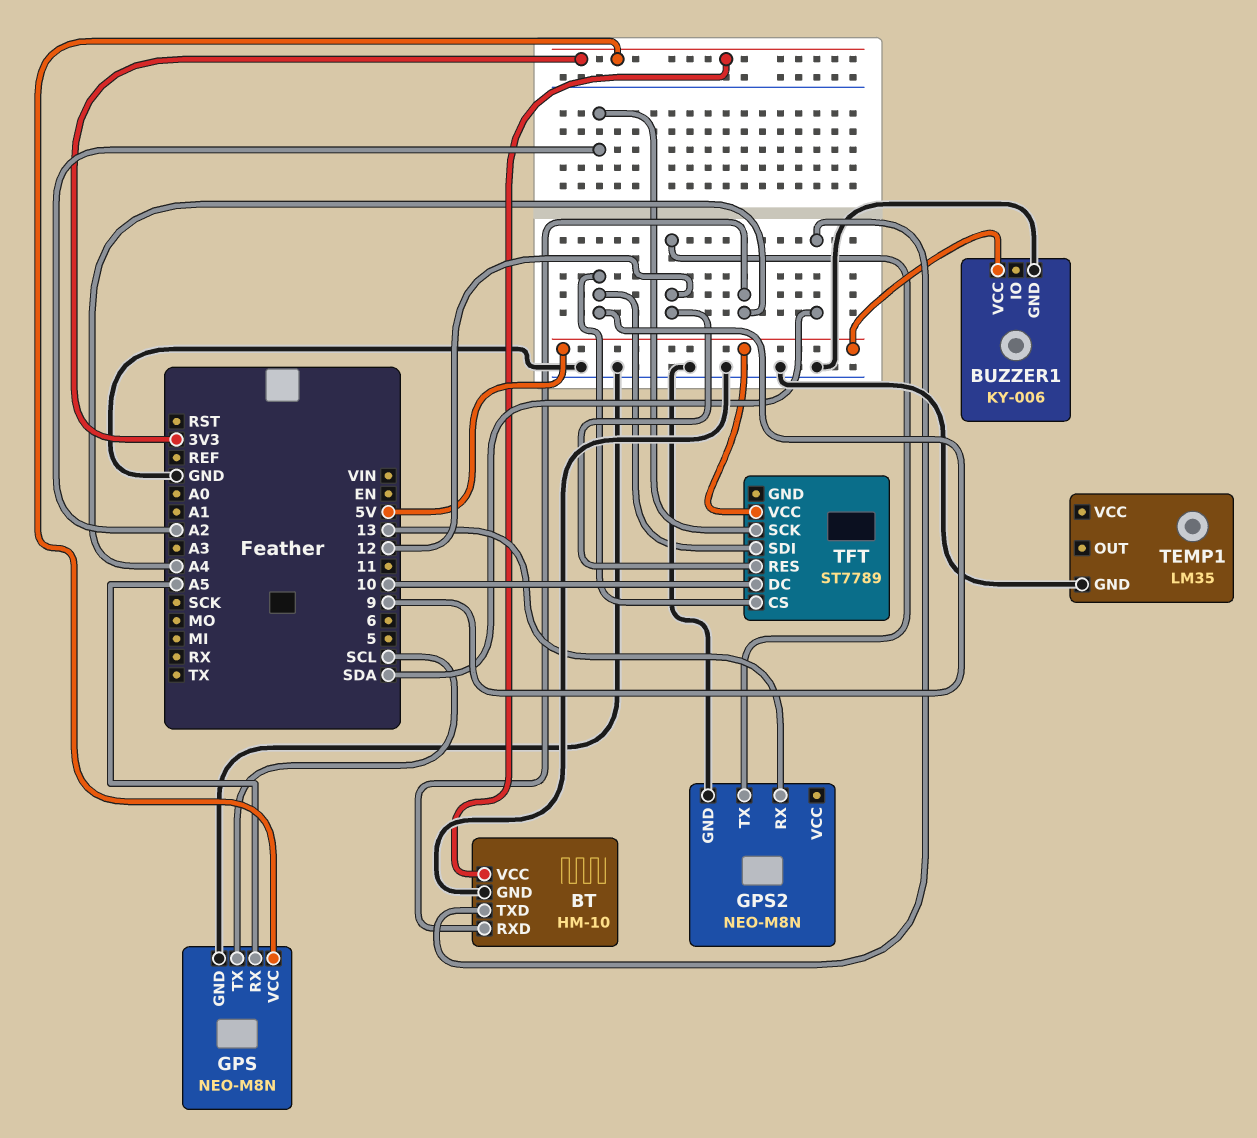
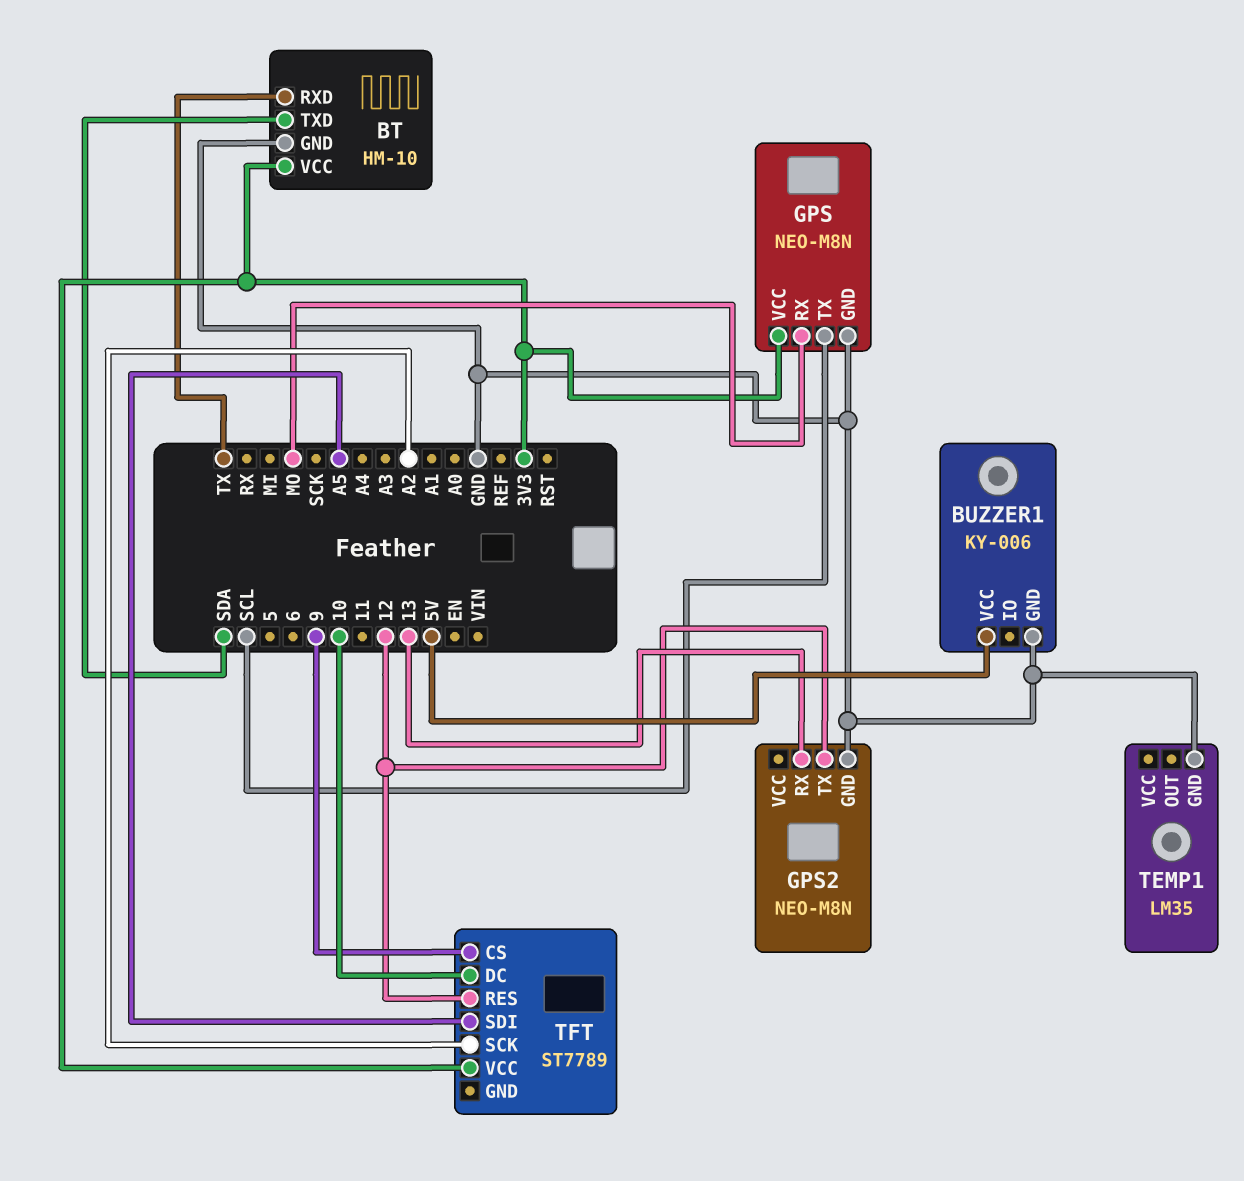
BT pin RXD: A4 -> TX
GPS pin RX: A5 -> MO
TFT pin SDI: 9 -> A5
TFT pin VCC: 5V -> 3V3

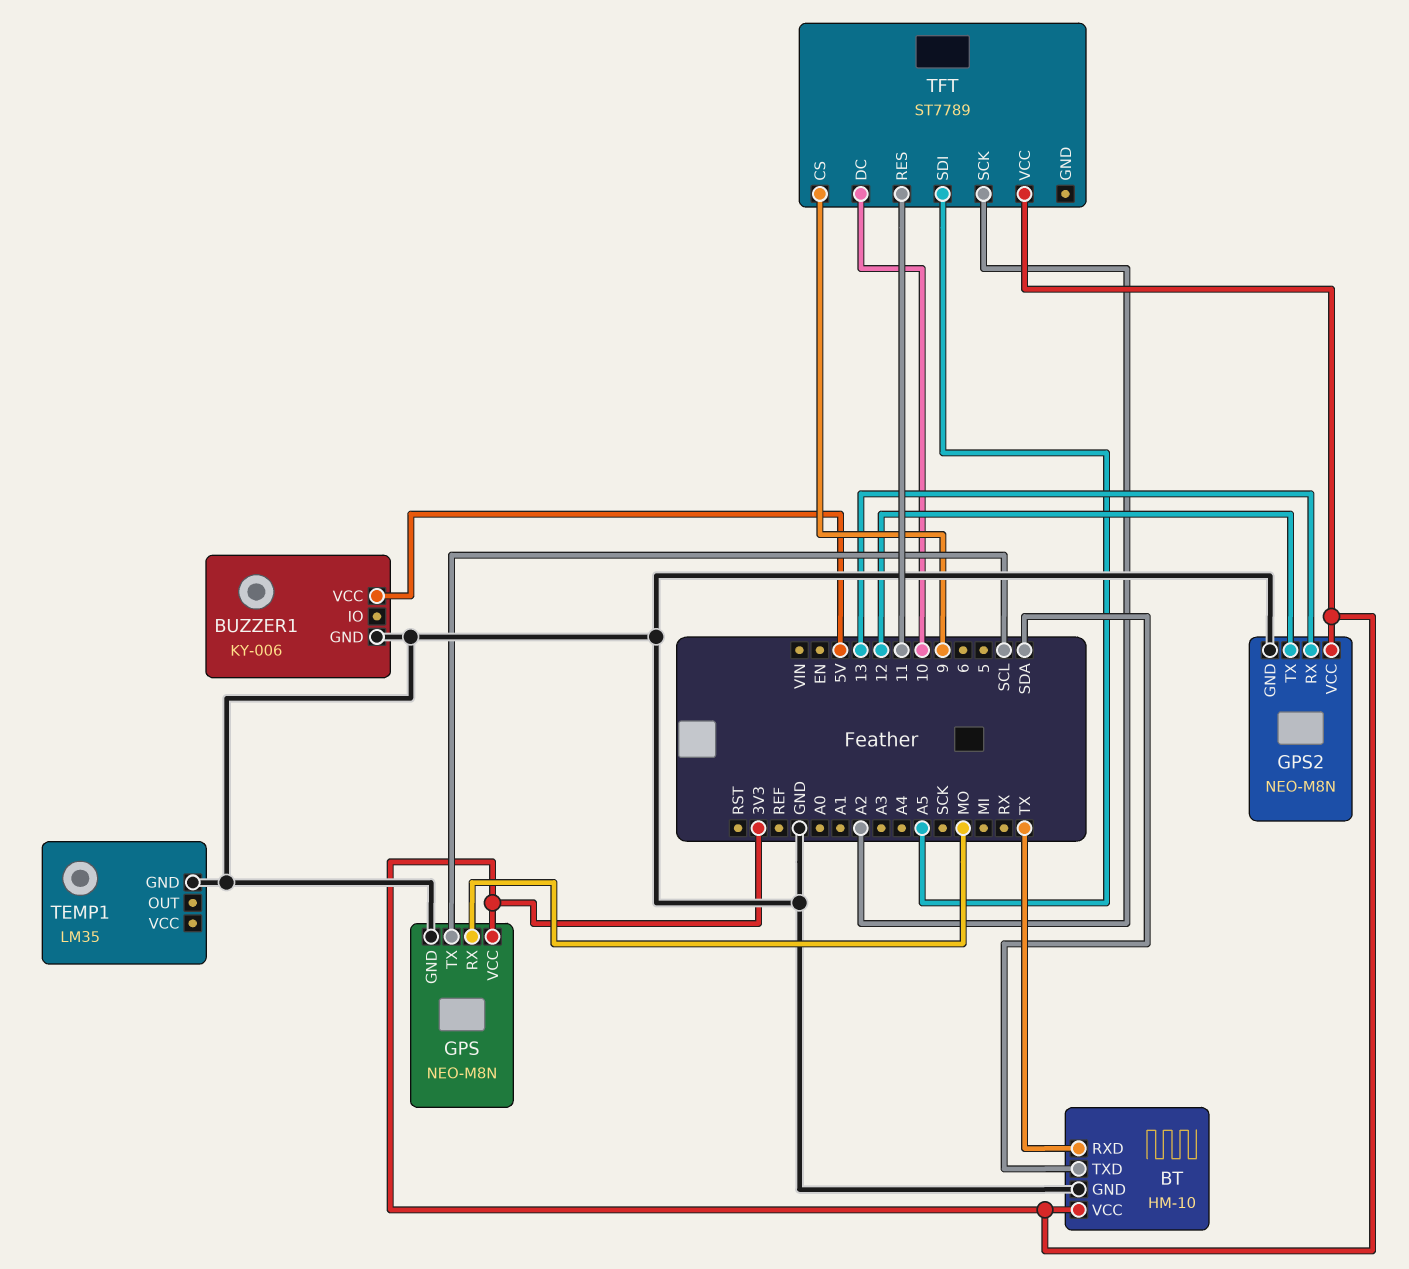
GPS2 pin VCC: none -> 3V3
TFT pin RES: 12 -> 11

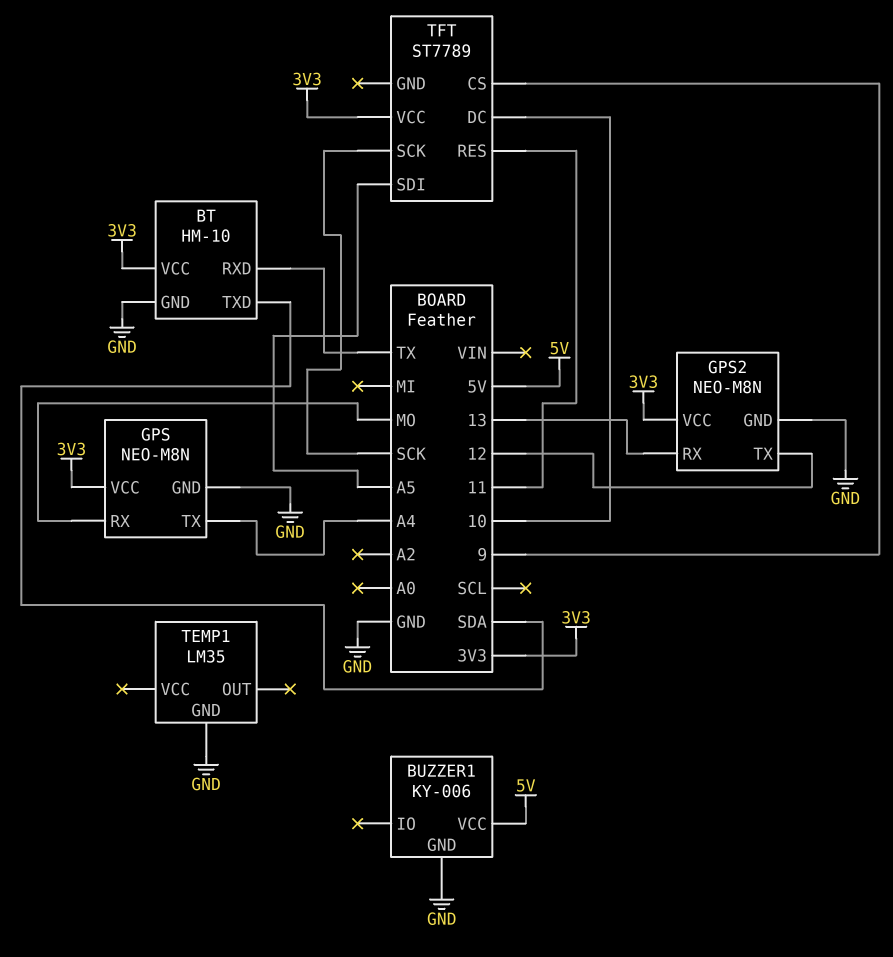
GPS pin TX: SCL -> A4
TFT pin SCK: A2 -> SCK

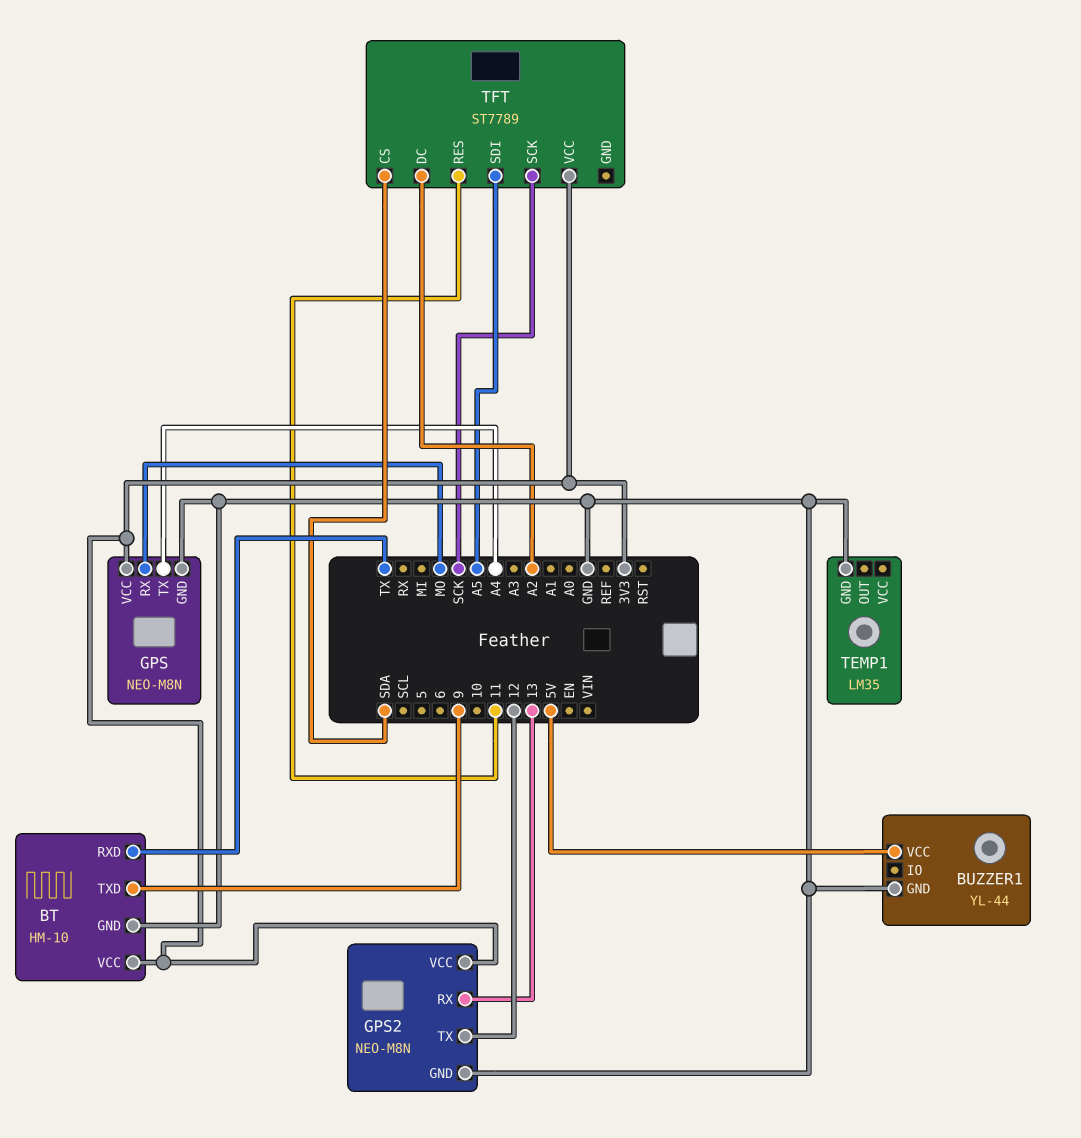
BT pin TXD: SDA -> 9
BUZZER1: KY-006 -> YL-44
TFT pin CS: 9 -> SDA
TFT pin DC: 10 -> A2

